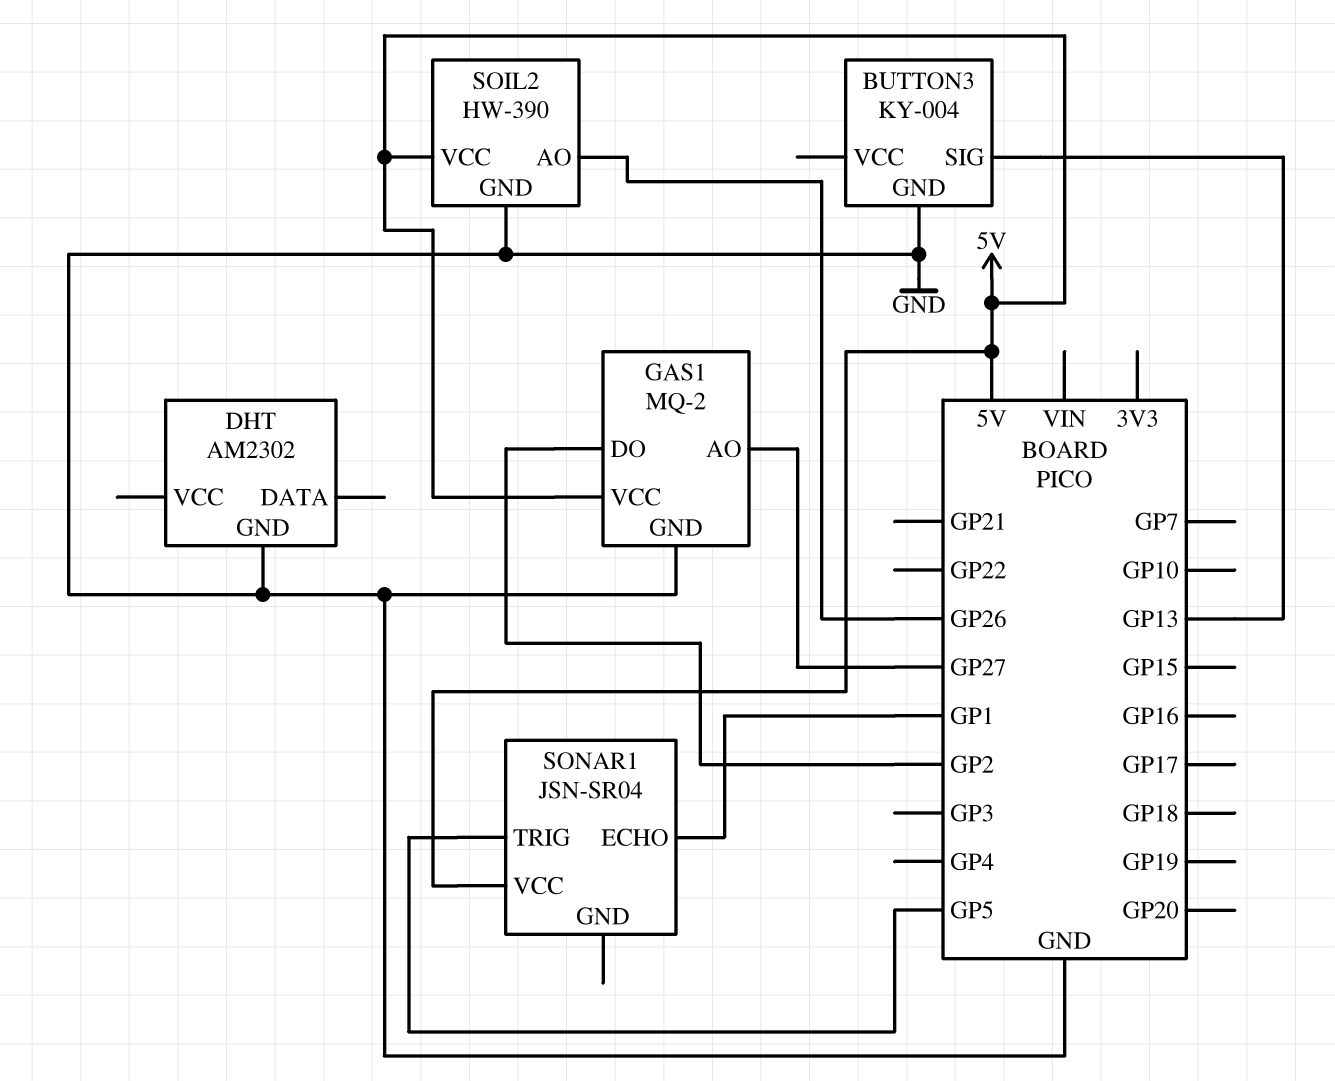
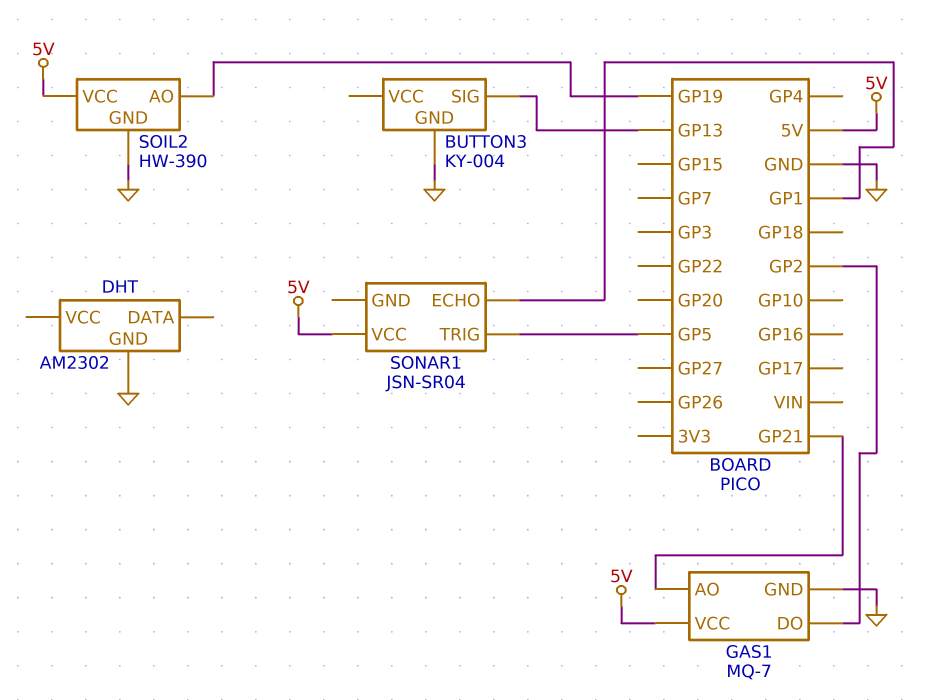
GAS1: MQ-2 -> MQ-7
GAS1 pin AO: GP27 -> GP21
SOIL2 pin AO: GP26 -> GP19

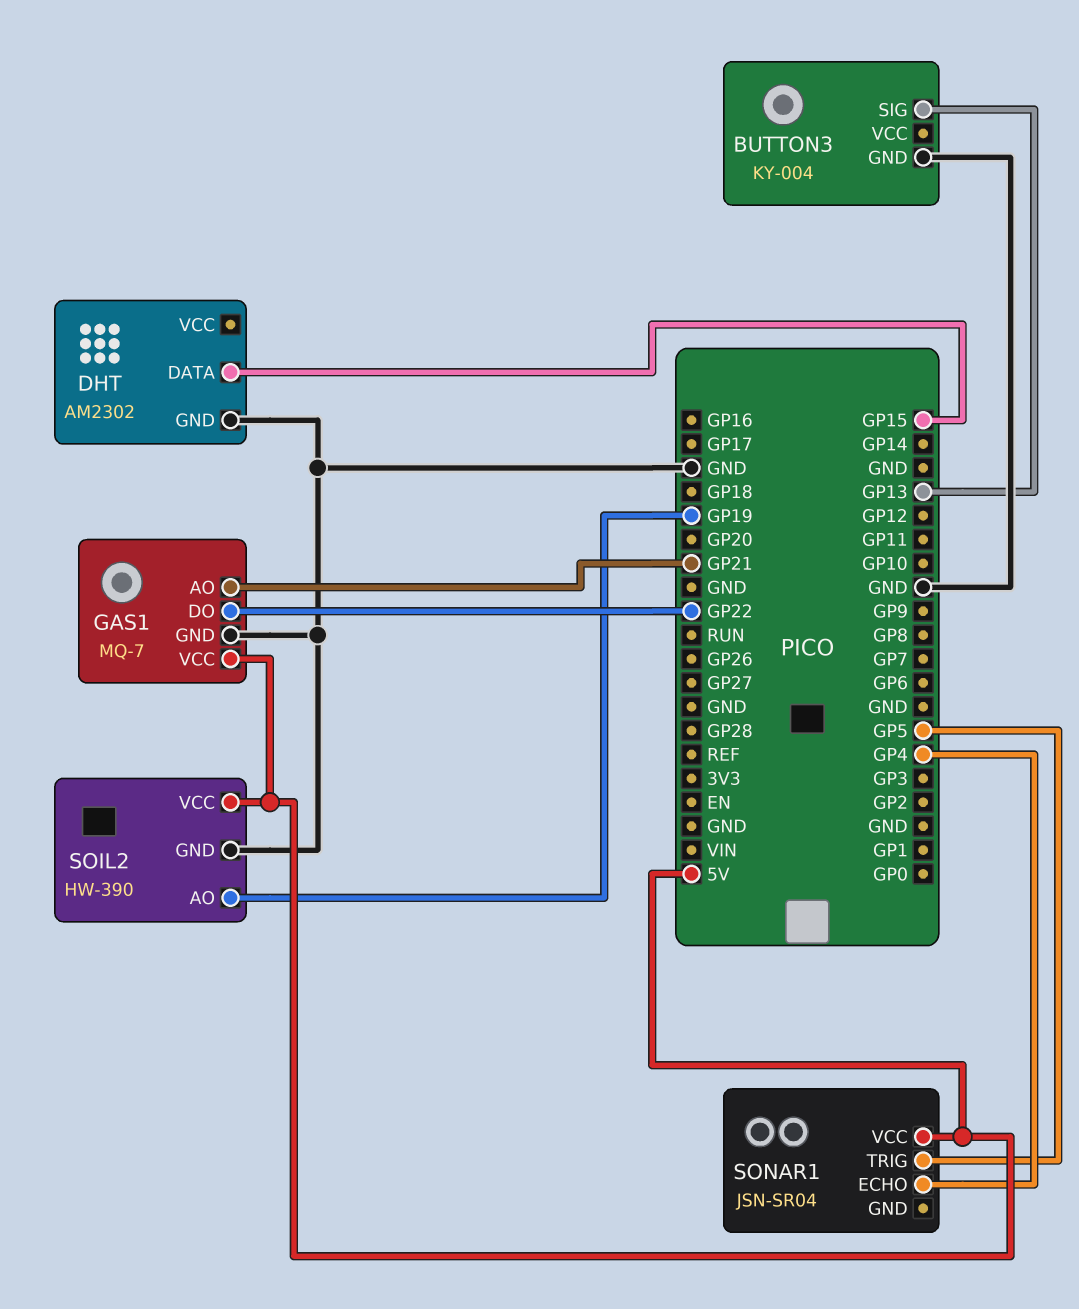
DHT pin DATA: none -> GP15
GAS1 pin DO: GP2 -> GP22
SONAR1 pin ECHO: GP1 -> GP4

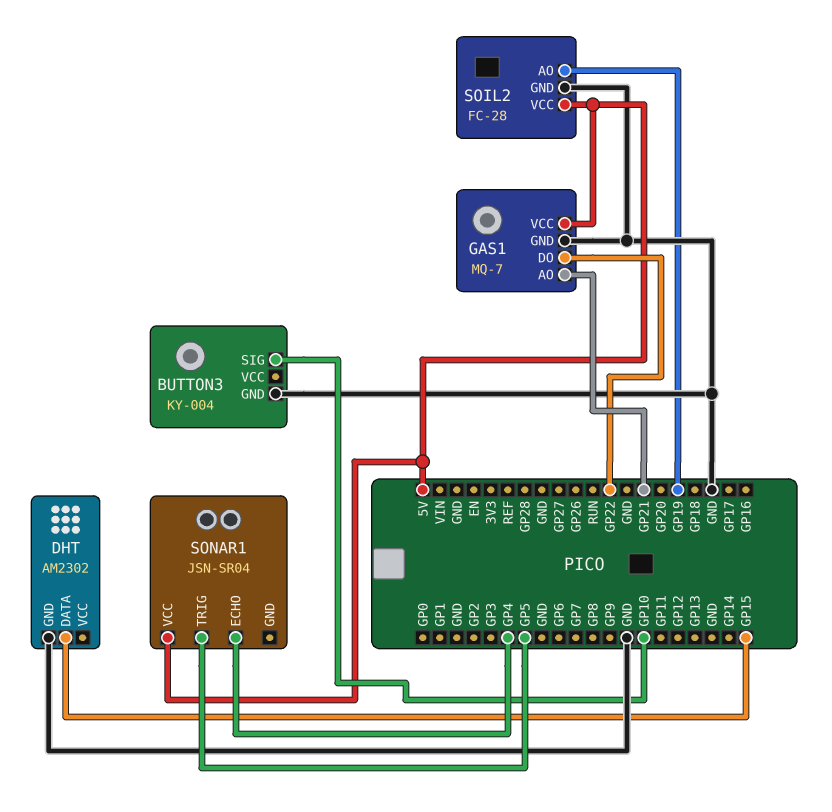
BUTTON3 pin SIG: GP13 -> GP10
SOIL2: HW-390 -> FC-28

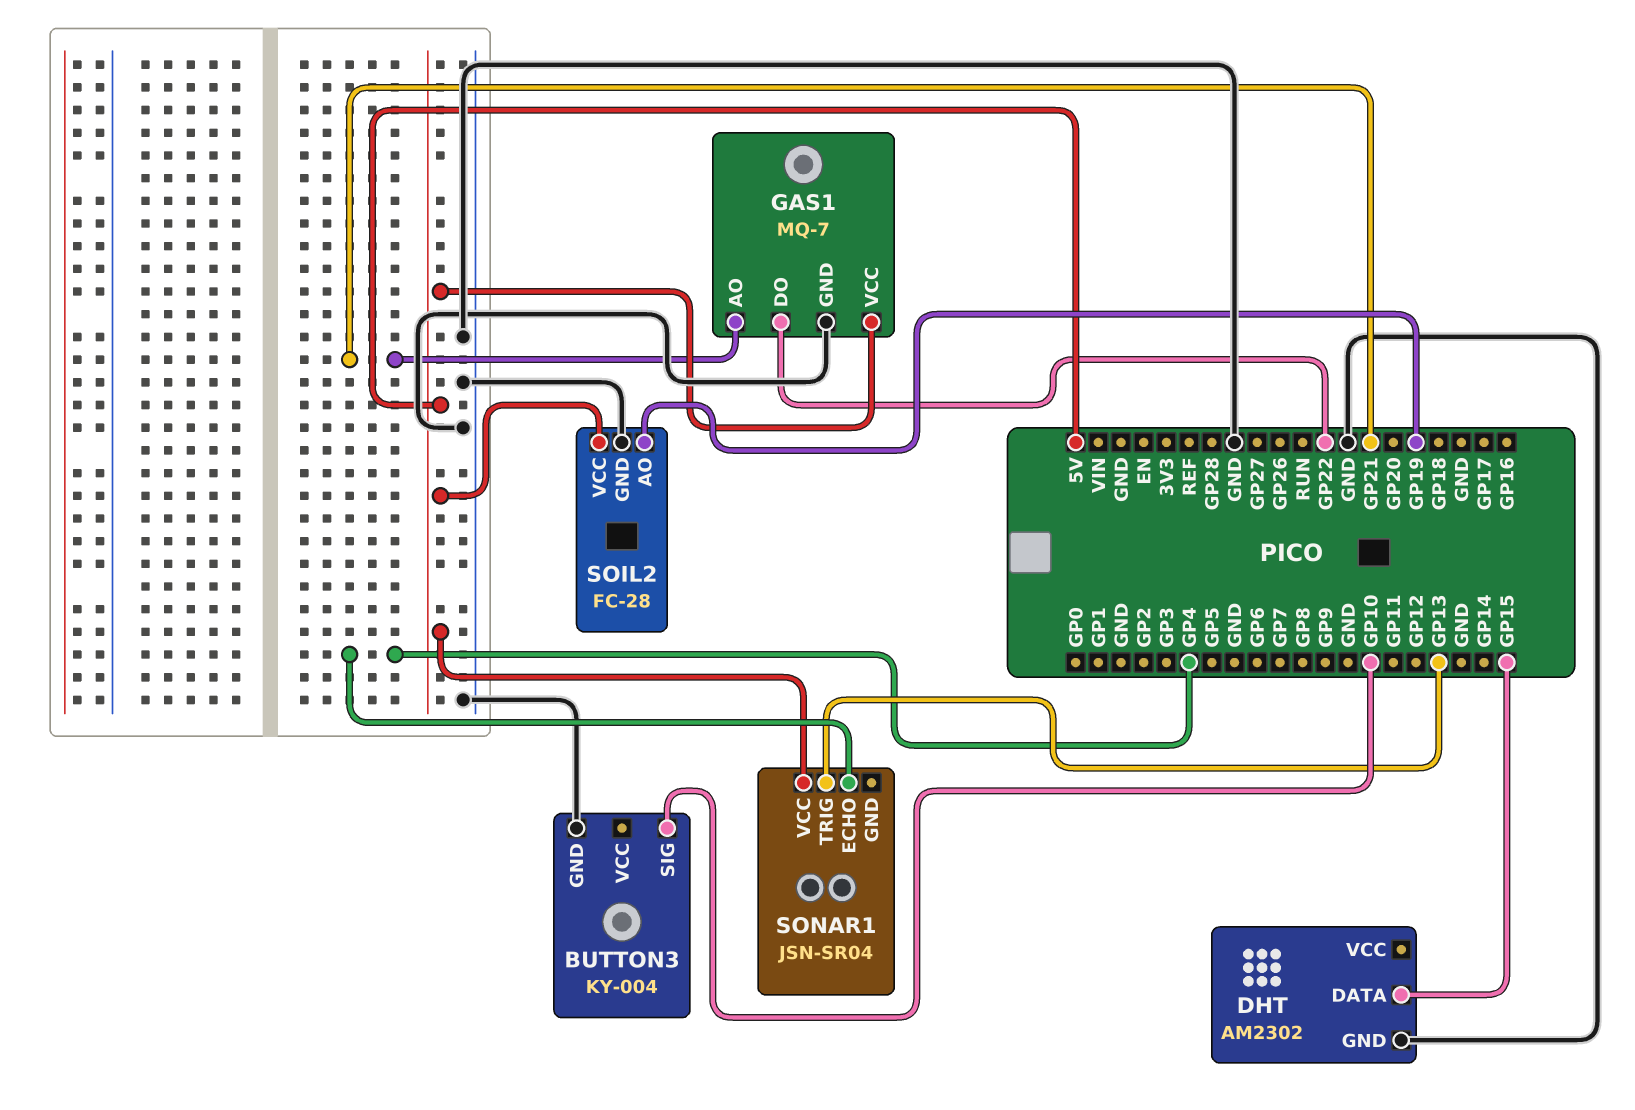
SONAR1 pin TRIG: GP5 -> GP13

